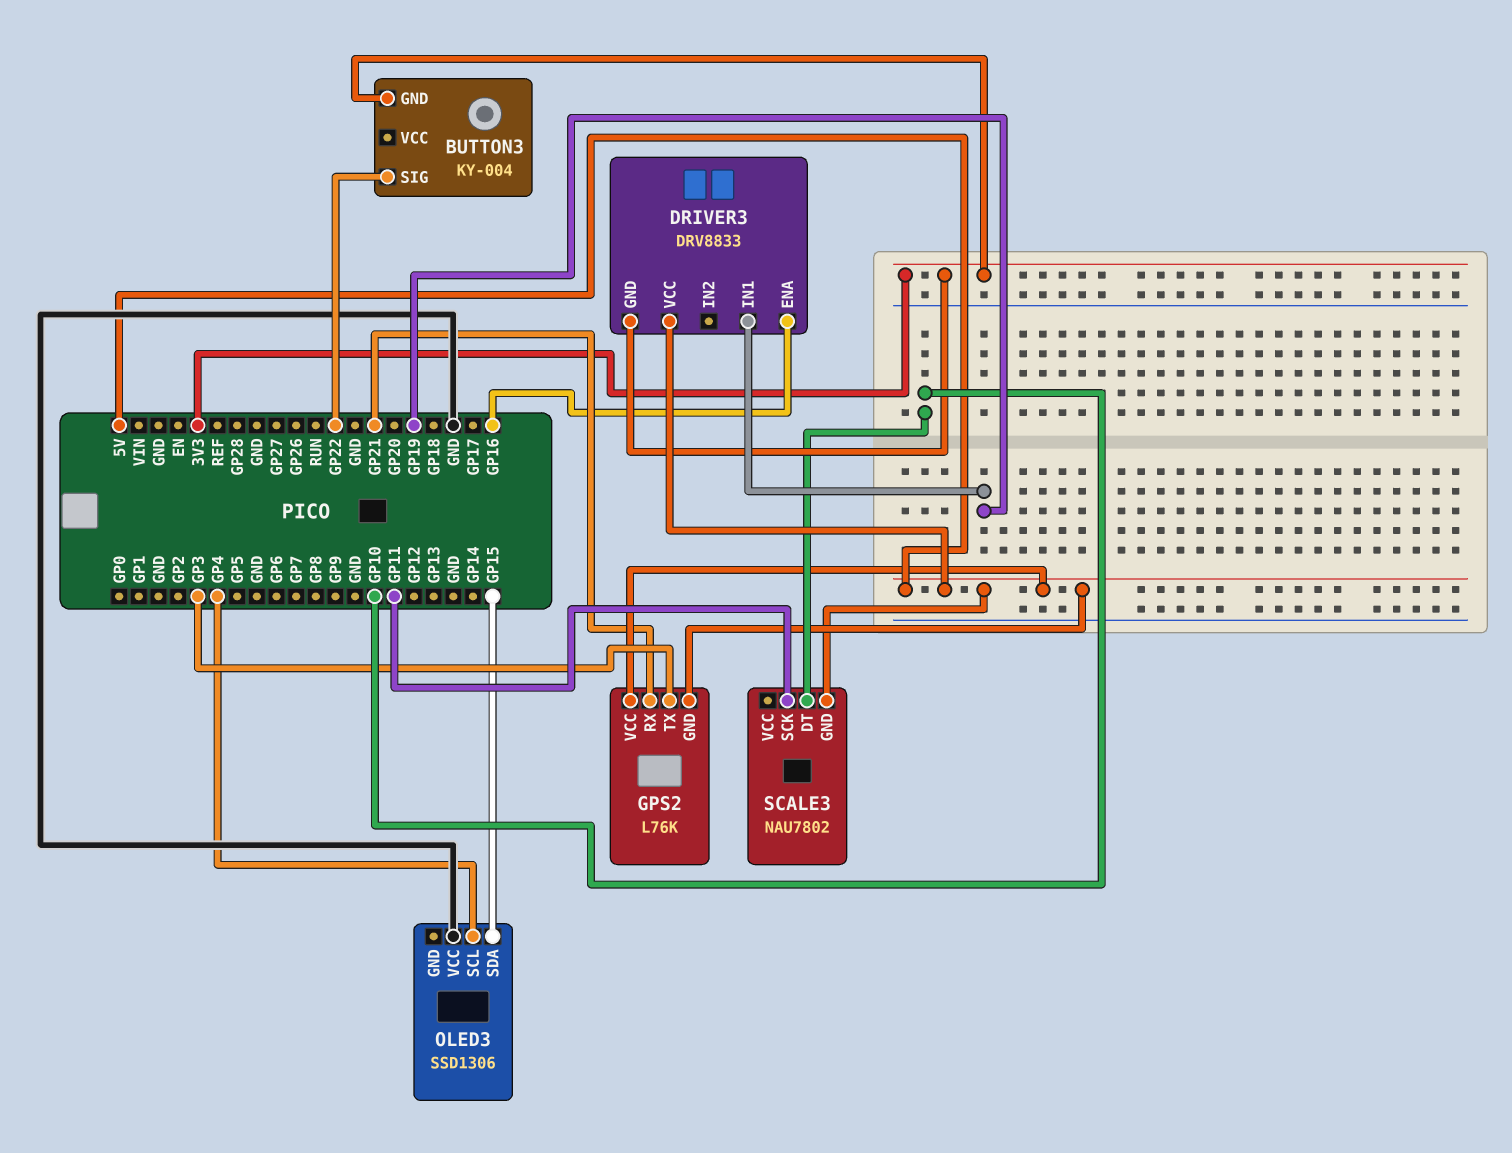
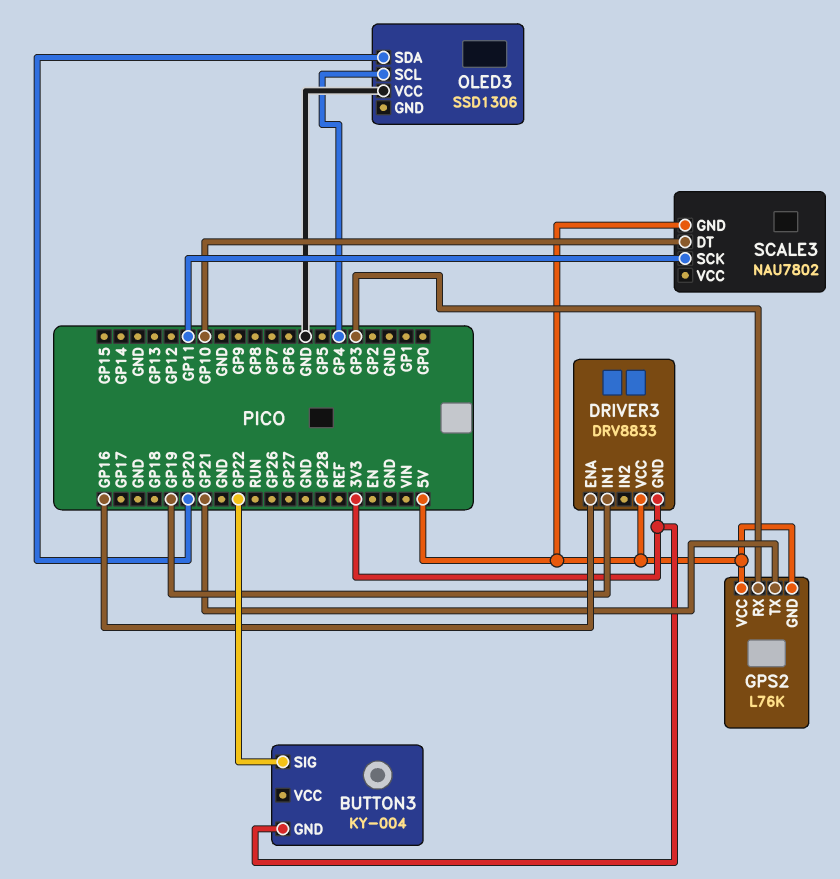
GPS2 pin RX: GP21 -> GP3
GPS2 pin TX: GP3 -> GP21
OLED3 pin SDA: GP15 -> GP20

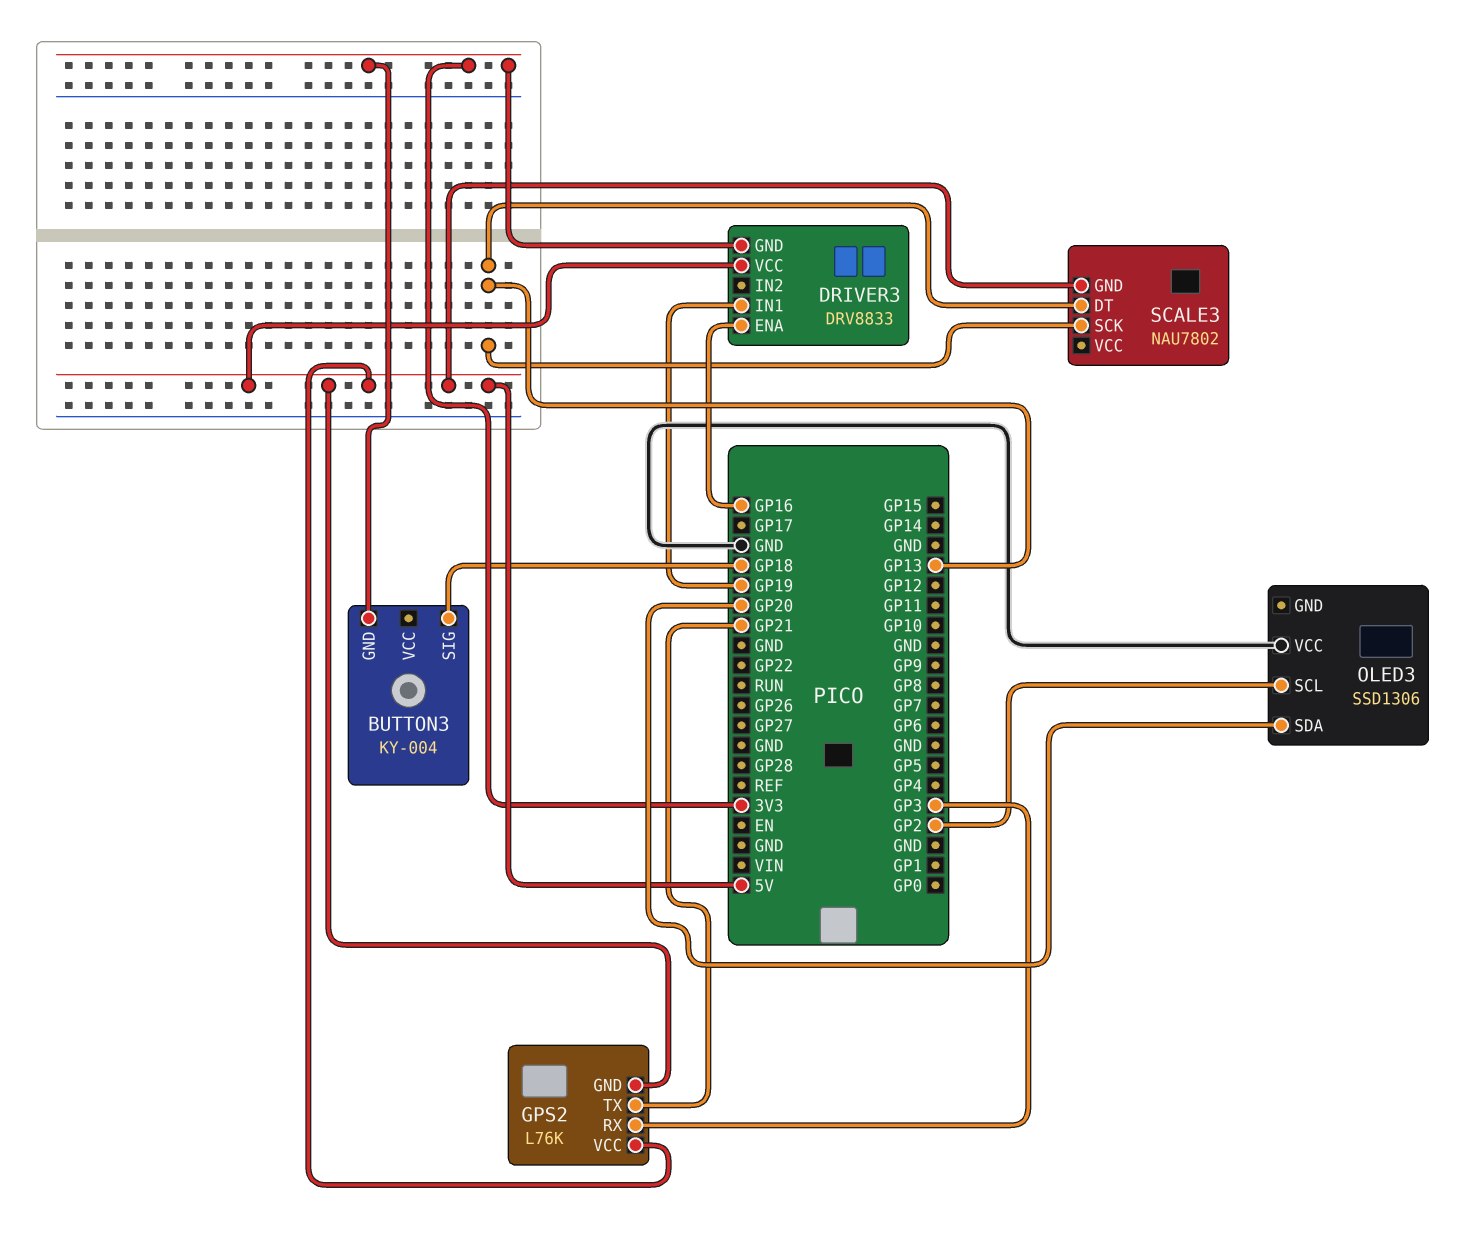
BUTTON3 pin SIG: GP22 -> GP18
OLED3 pin SCL: GP4 -> GP2
SCALE3 pin DT: GP10 -> GP13
SCALE3 pin SCK: GP11 -> GP13

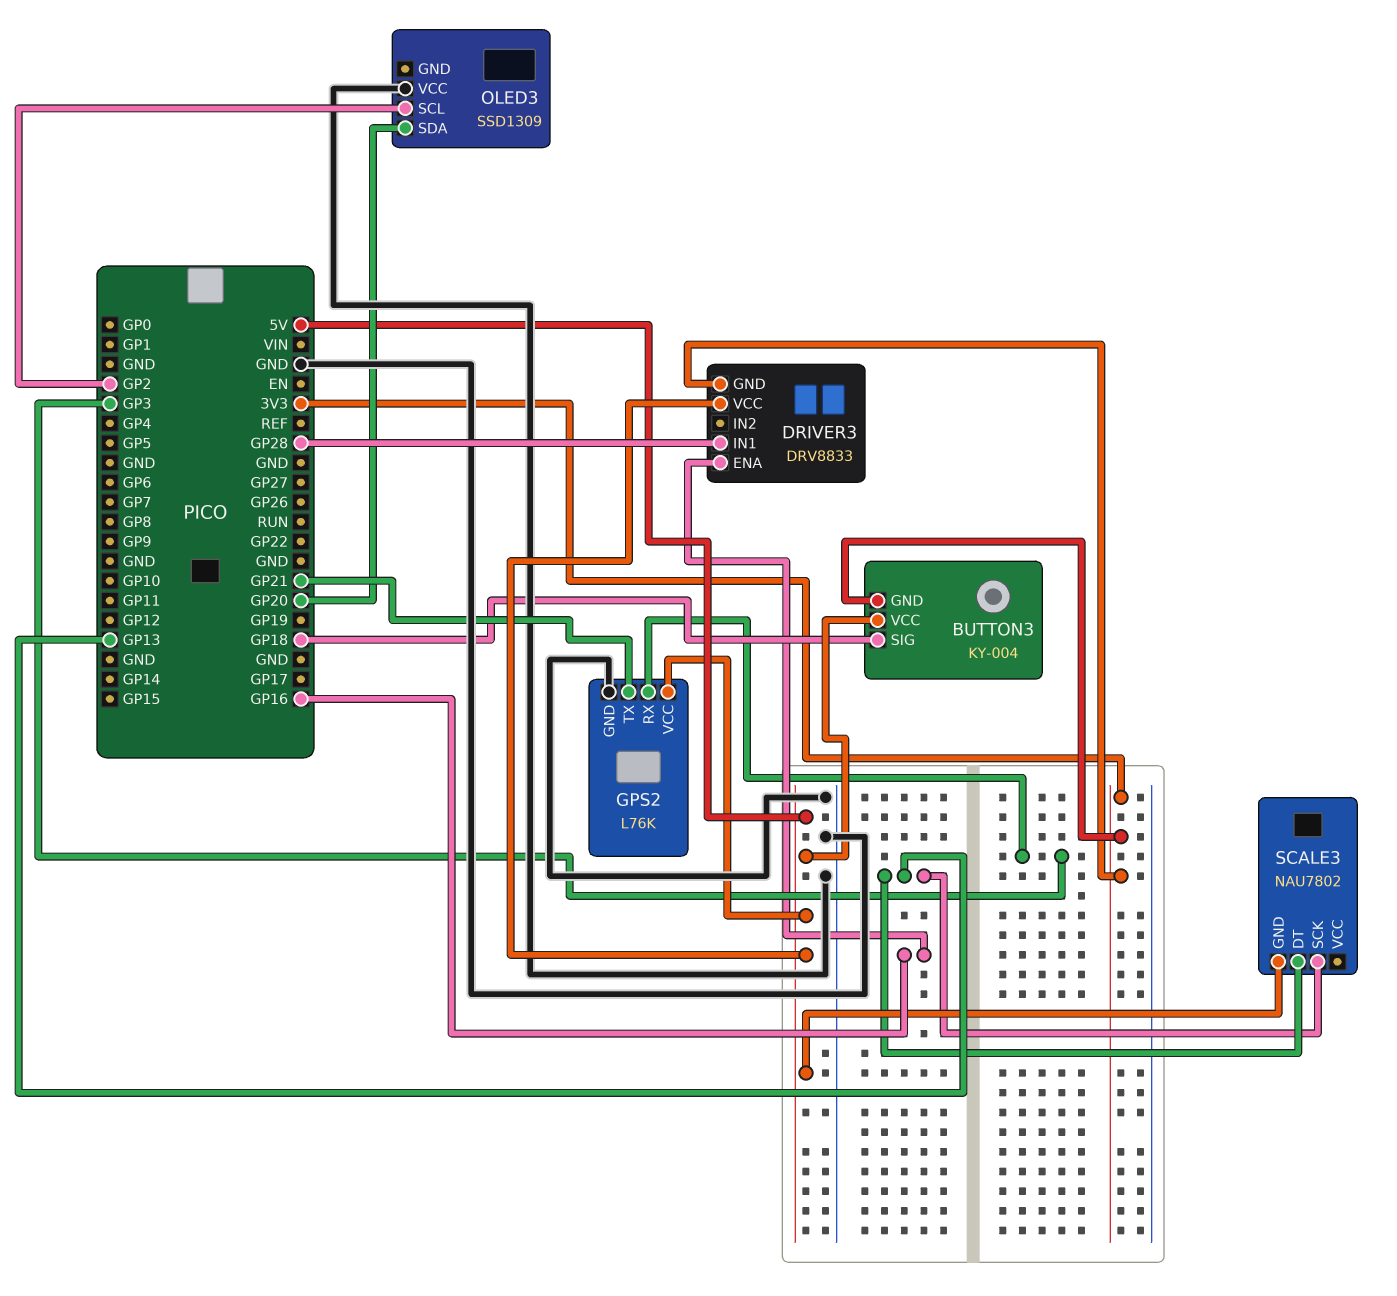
BUTTON3 pin VCC: none -> 5V
DRIVER3 pin IN1: GP19 -> GP28
GPS2 pin GND: 5V -> GND
OLED3: SSD1306 -> SSD1309

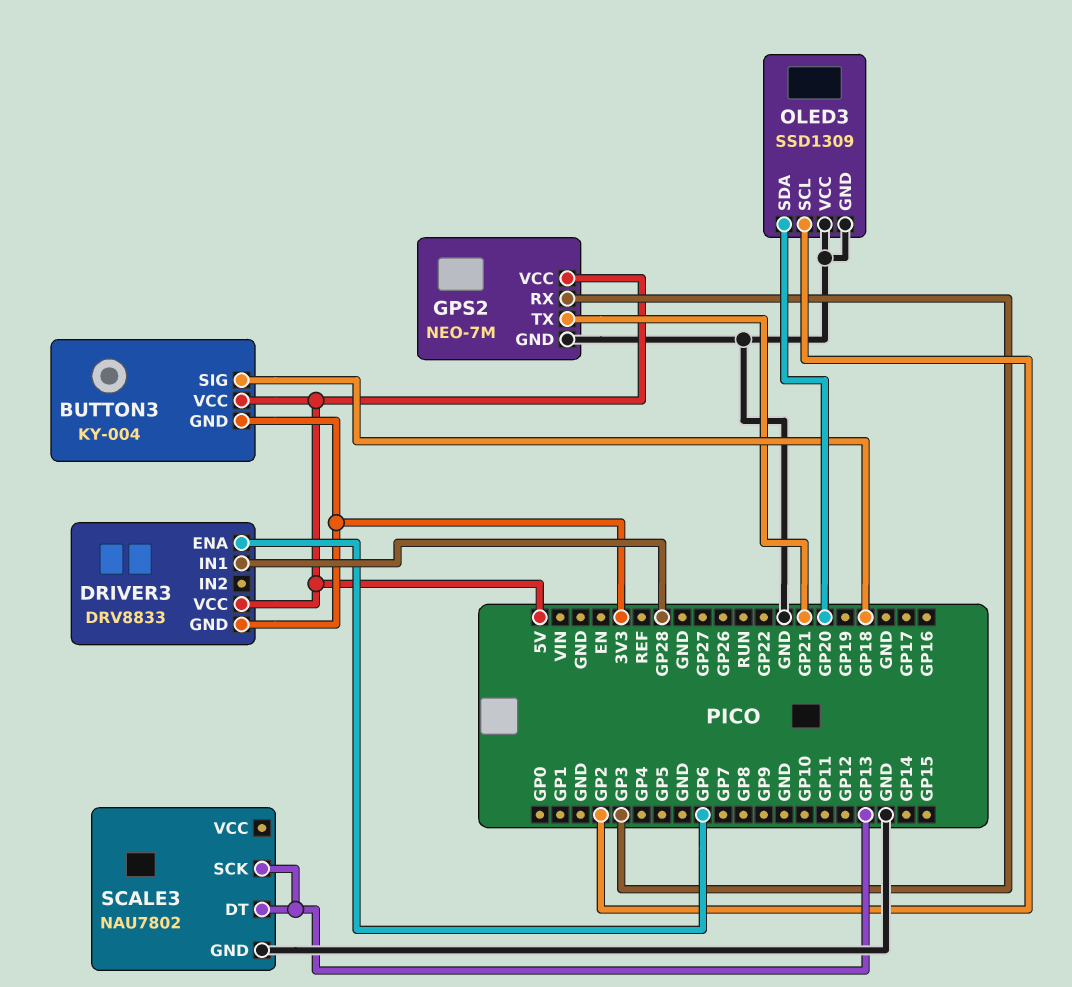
DRIVER3 pin ENA: GP16 -> GP6
GPS2: L76K -> NEO-7M
OLED3 pin GND: none -> GND
SCALE3 pin GND: 5V -> GND

